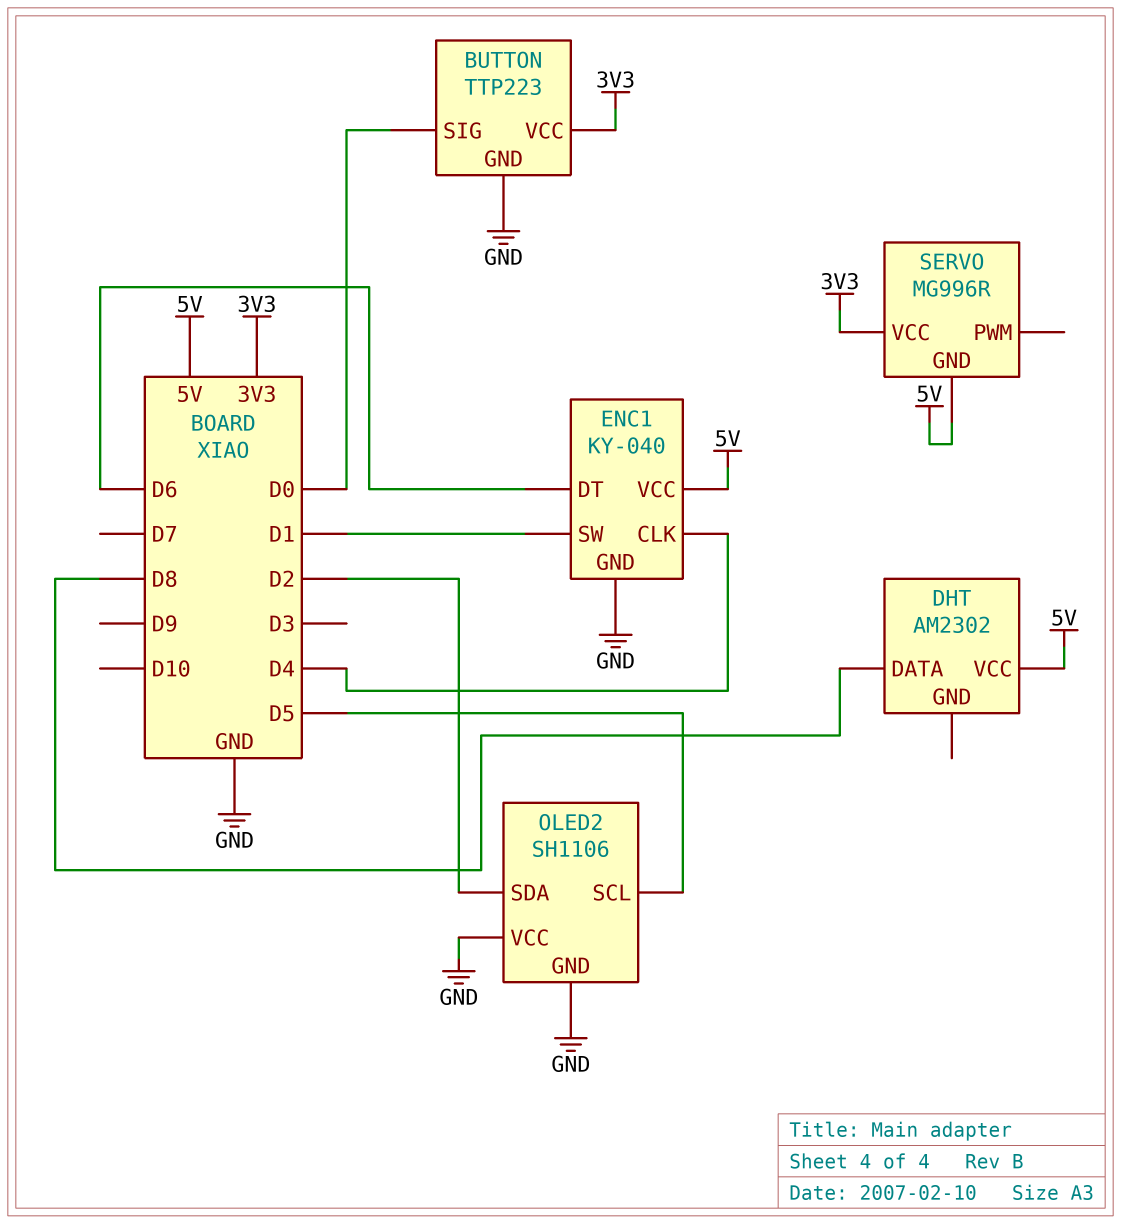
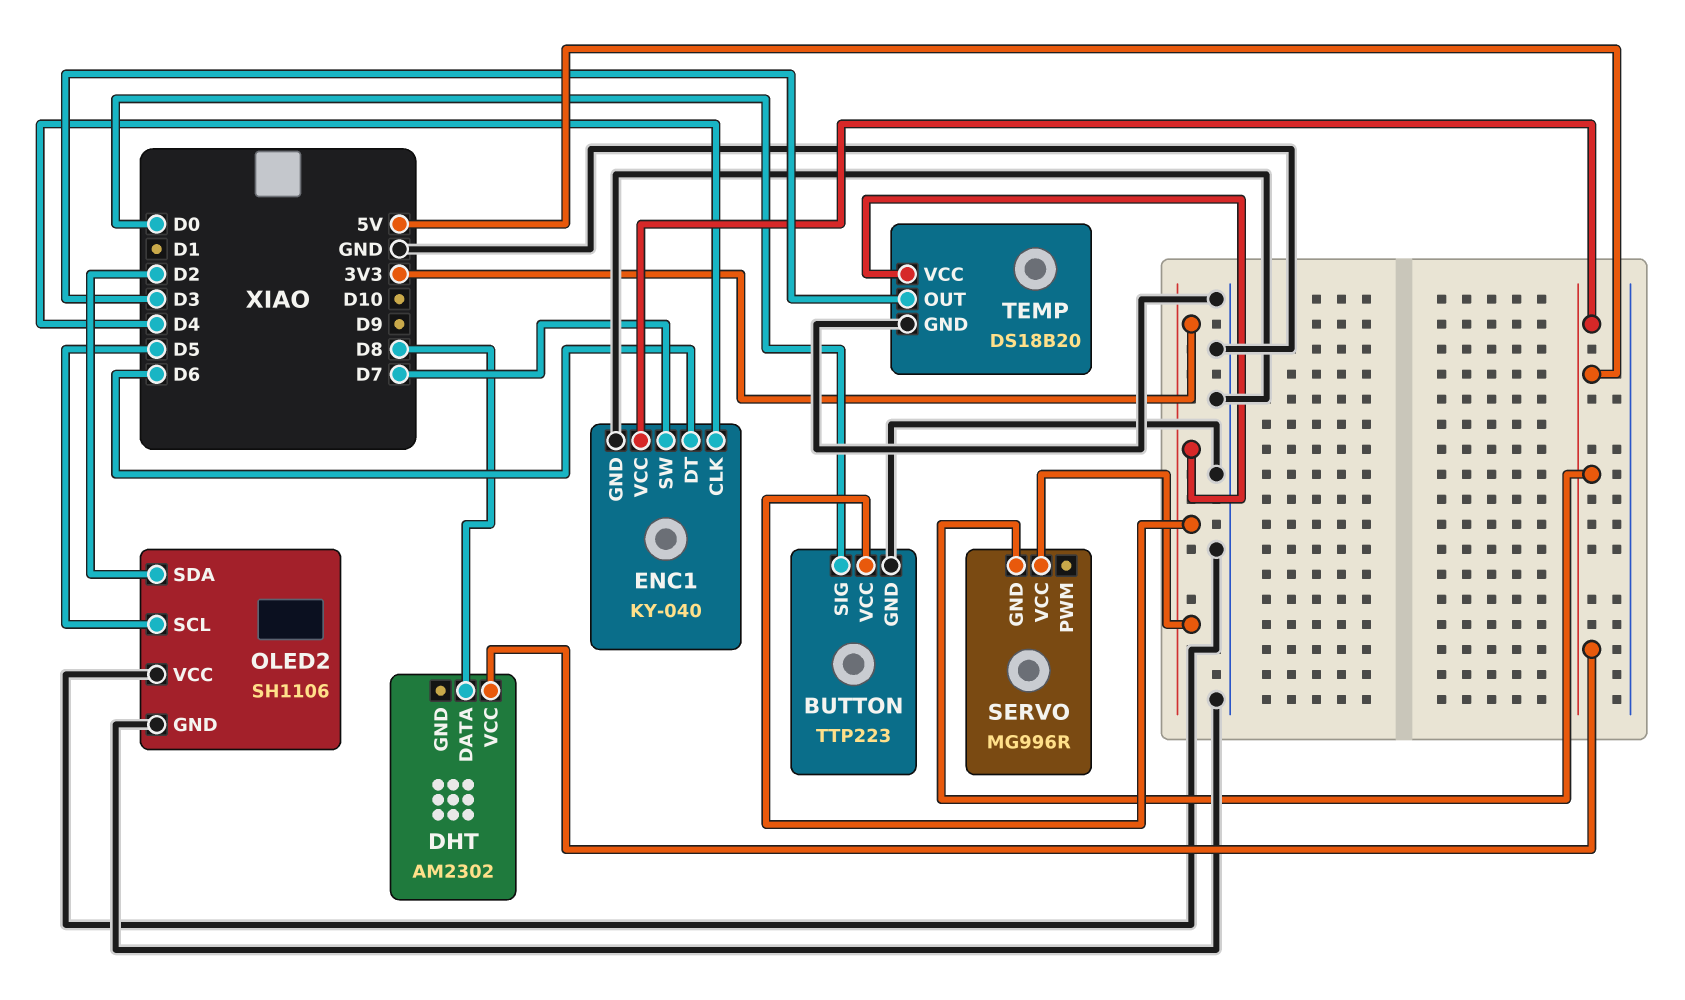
ENC1 pin SW: D1 -> D7
TEMP: none -> DS18B20
TEMP pin GND: none -> GND
TEMP pin OUT: none -> D3
TEMP pin VCC: none -> 3V3

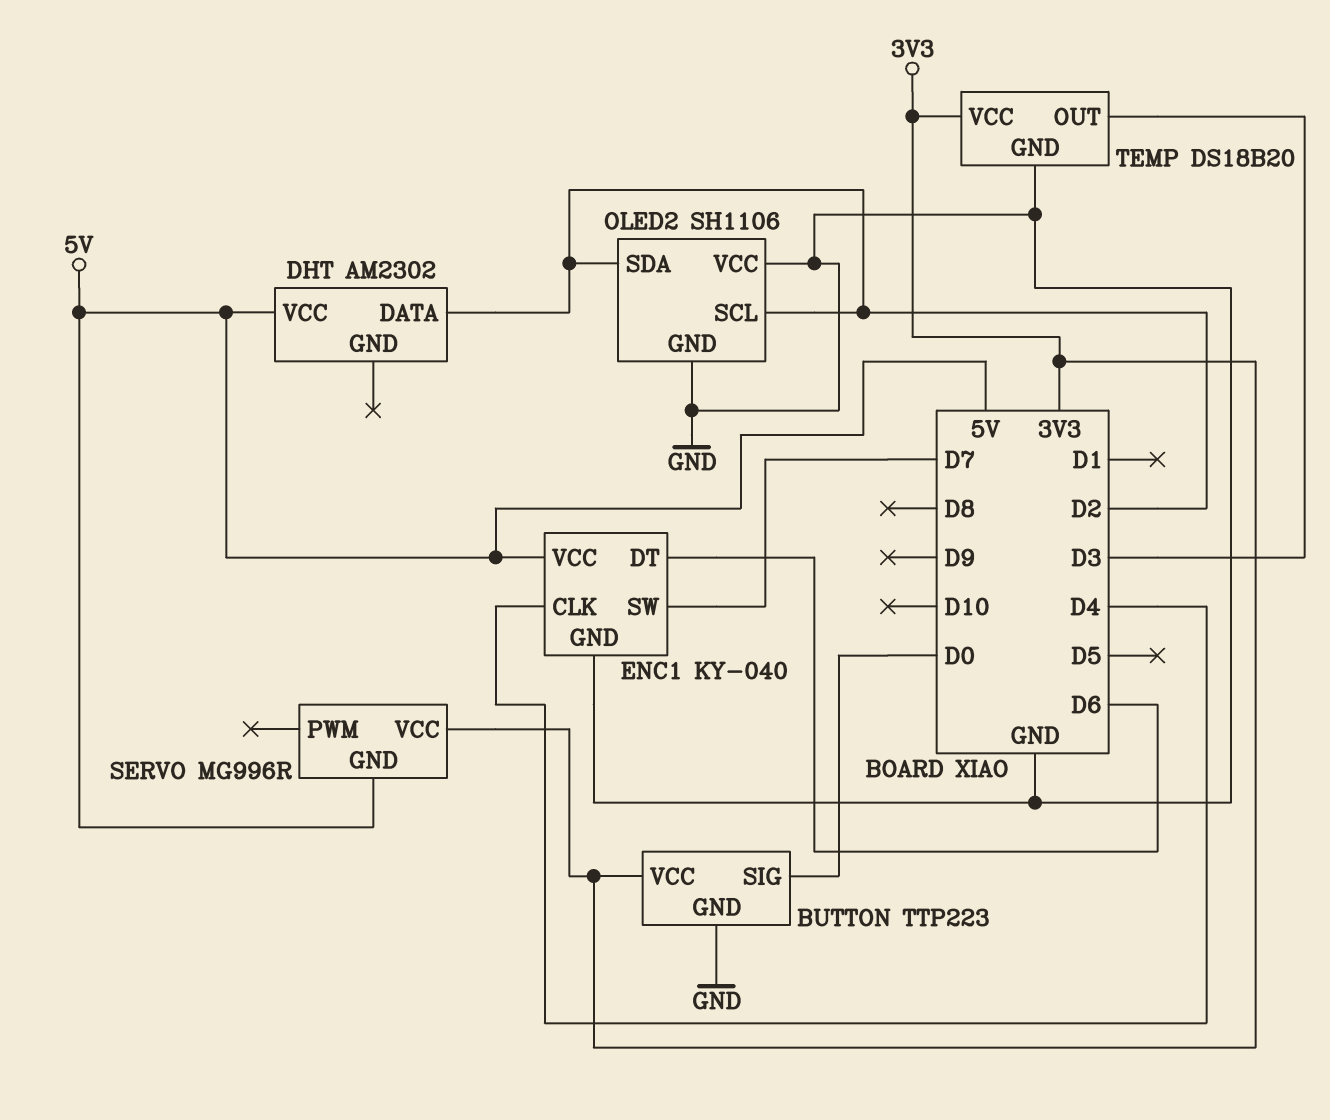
DHT pin DATA: D8 -> D2
OLED2 pin SCL: D5 -> D2

